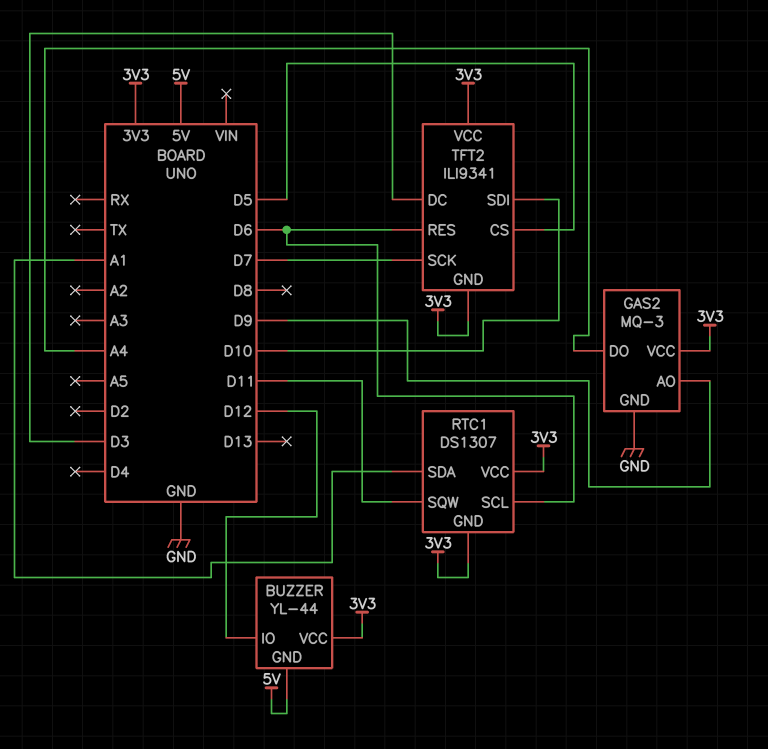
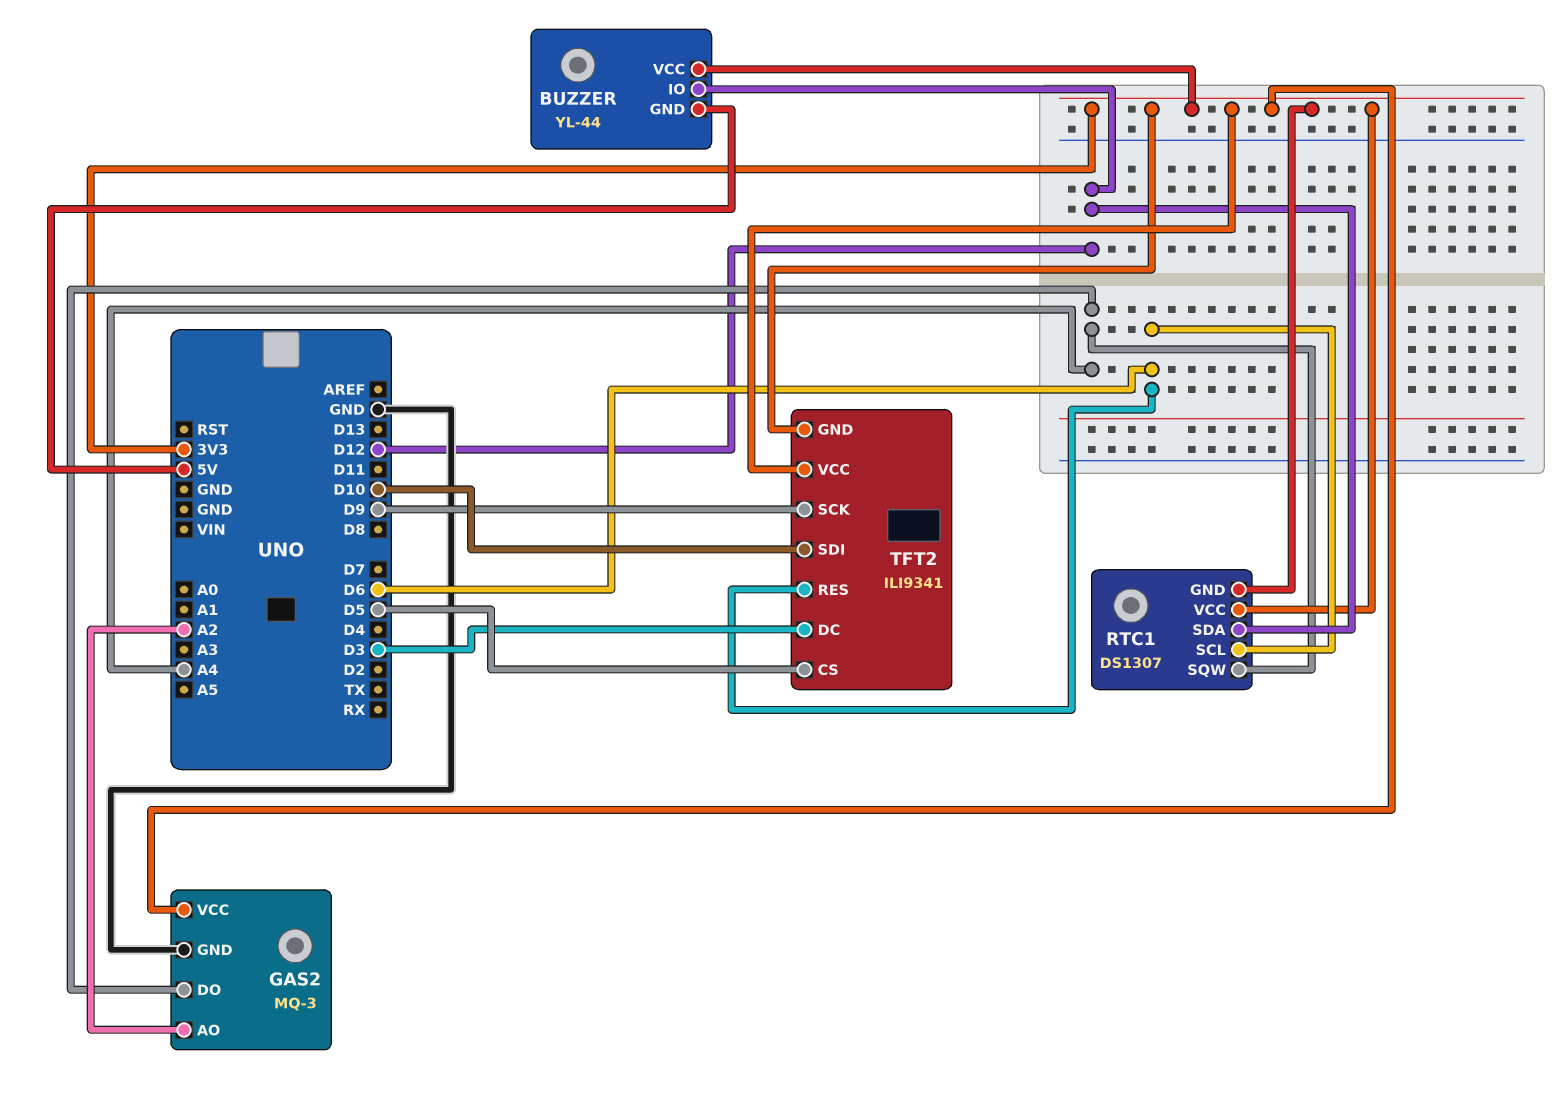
GAS2 pin AO: D9 -> A2
RTC1 pin SDA: A1 -> D12
RTC1 pin SQW: D11 -> A4
TFT2 pin SCK: D7 -> D9

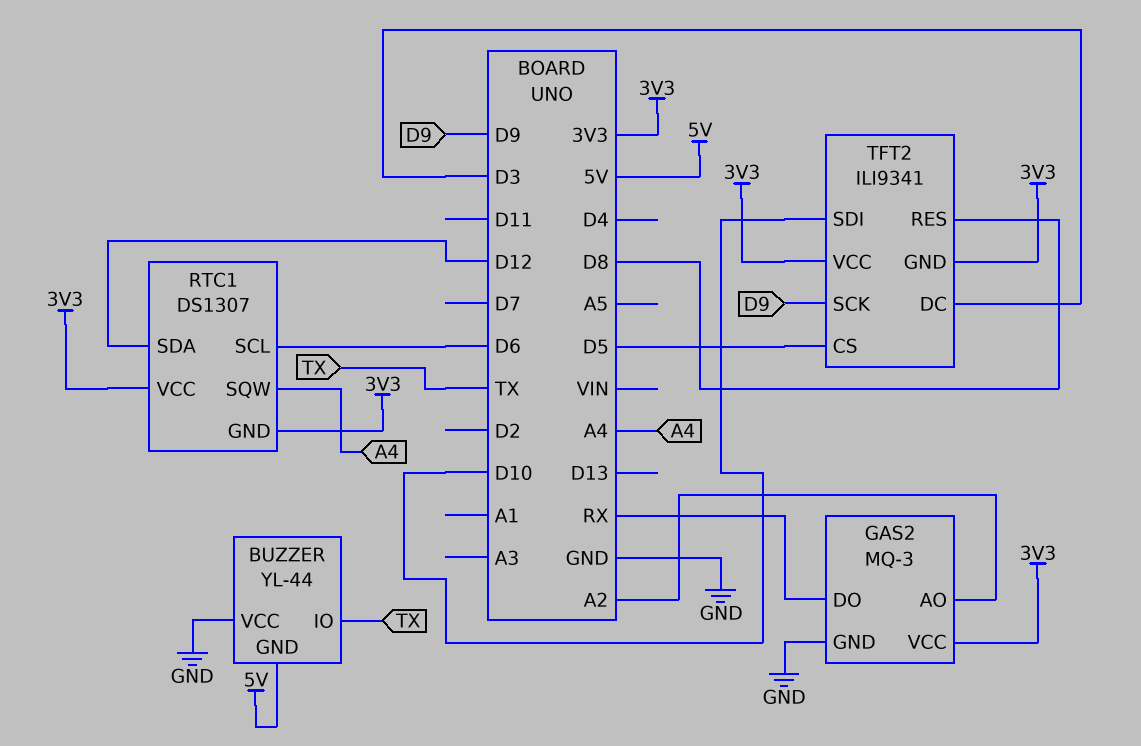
BUZZER pin IO: D12 -> TX
BUZZER pin VCC: 3V3 -> GND
GAS2 pin DO: A4 -> RX
TFT2 pin RES: D6 -> D8

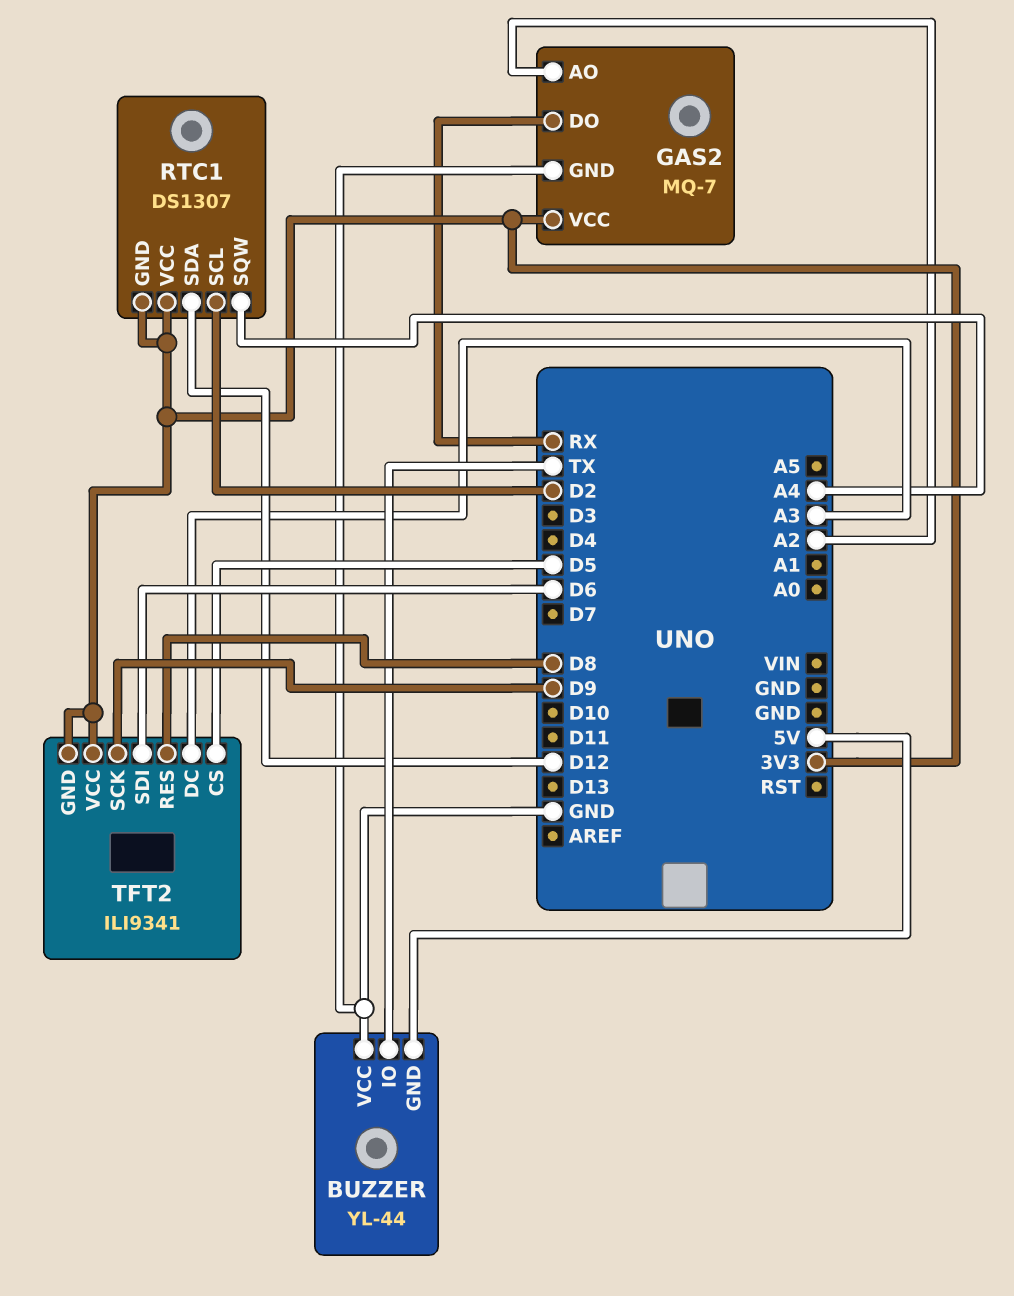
GAS2: MQ-3 -> MQ-7
RTC1 pin SCL: D6 -> D2
TFT2 pin DC: D3 -> A3
TFT2 pin SDI: D10 -> D6

